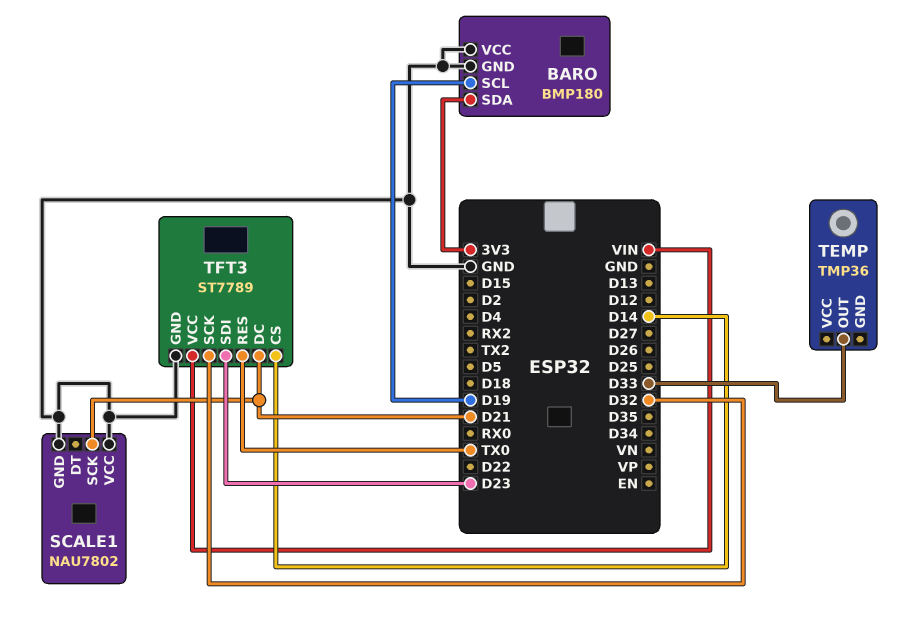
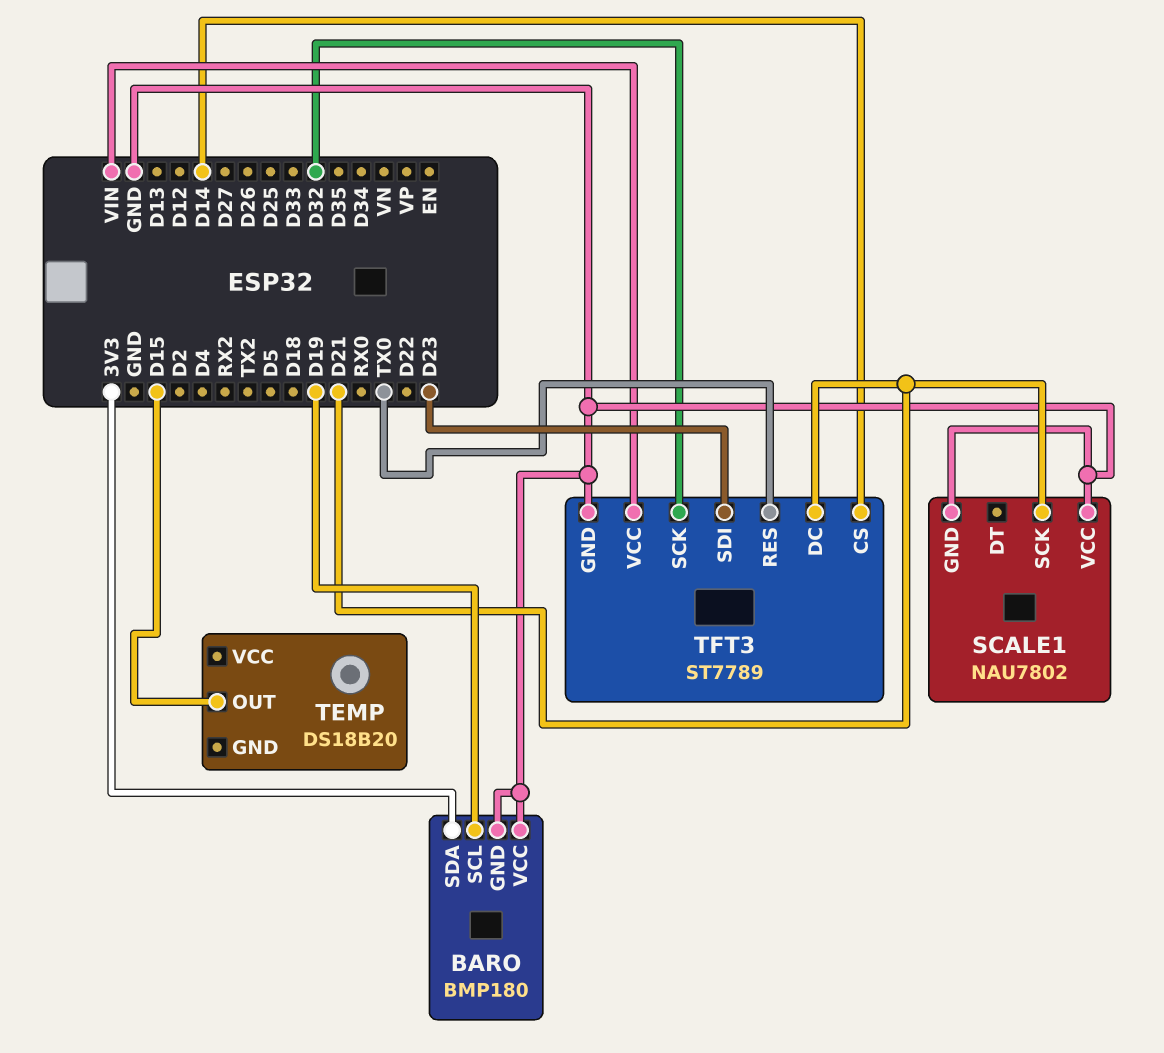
TEMP: TMP36 -> DS18B20
TEMP pin OUT: D33 -> D15

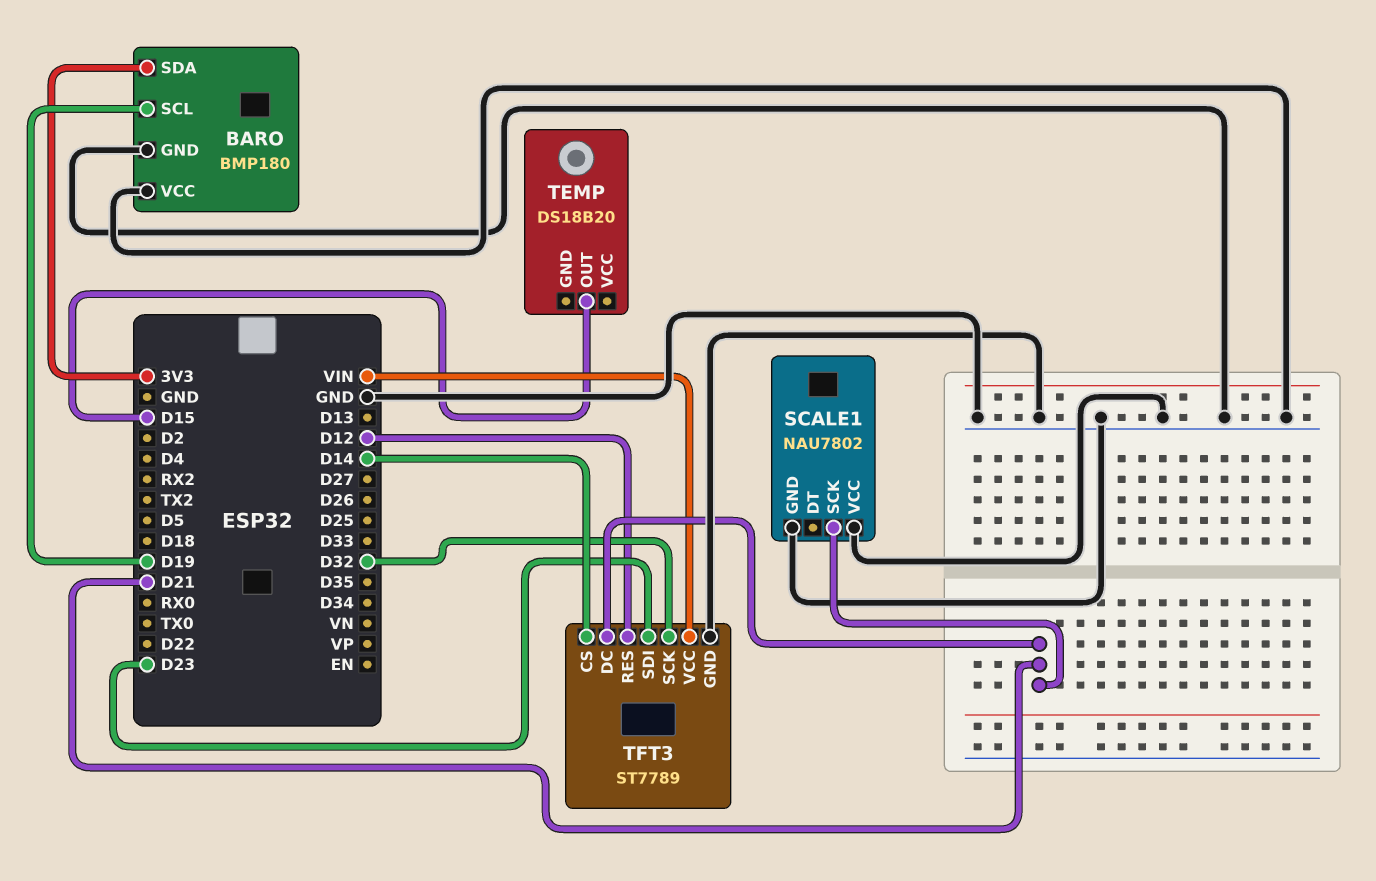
TFT3 pin RES: TX0 -> D12

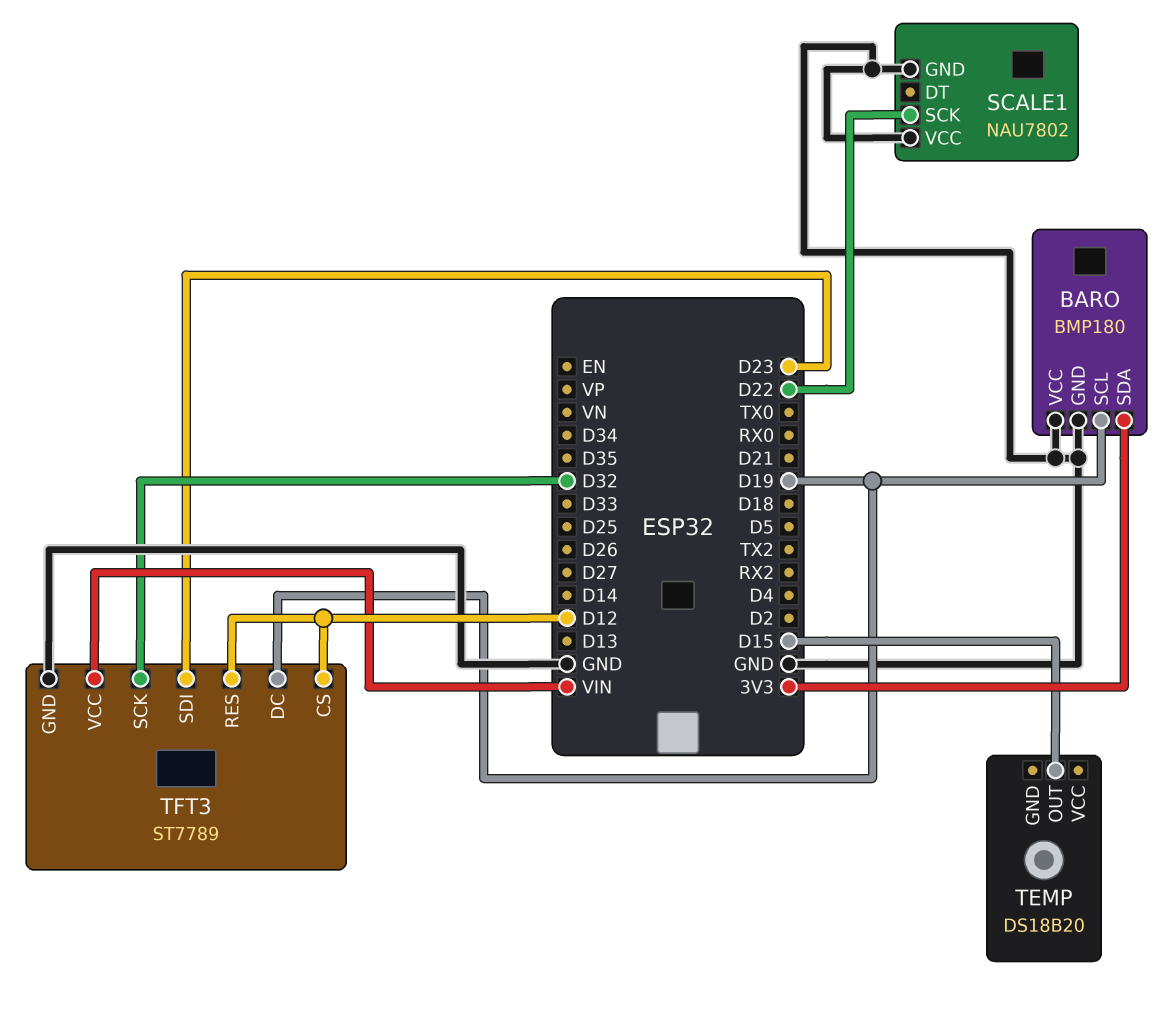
SCALE1 pin SCK: D21 -> D22
TFT3 pin CS: D14 -> D12
TFT3 pin DC: D21 -> D19

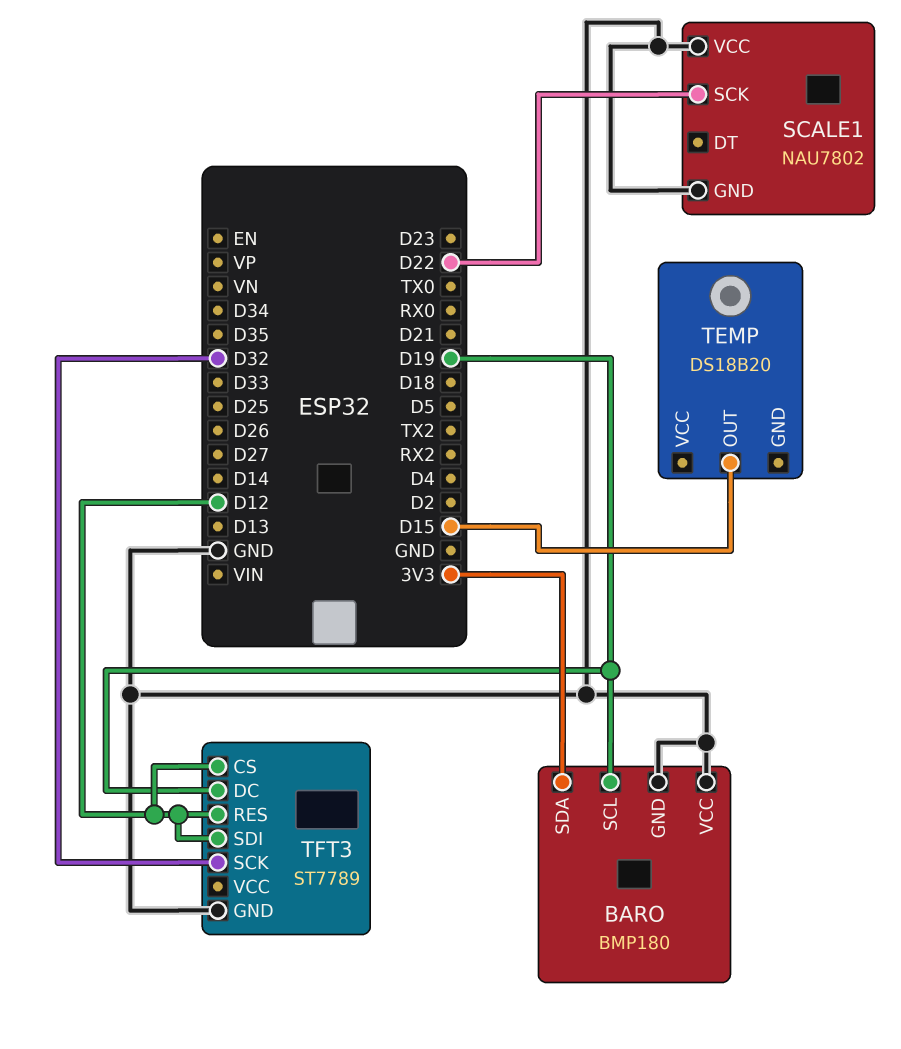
TFT3 pin SDI: D23 -> D12
TFT3 pin VCC: VIN -> none

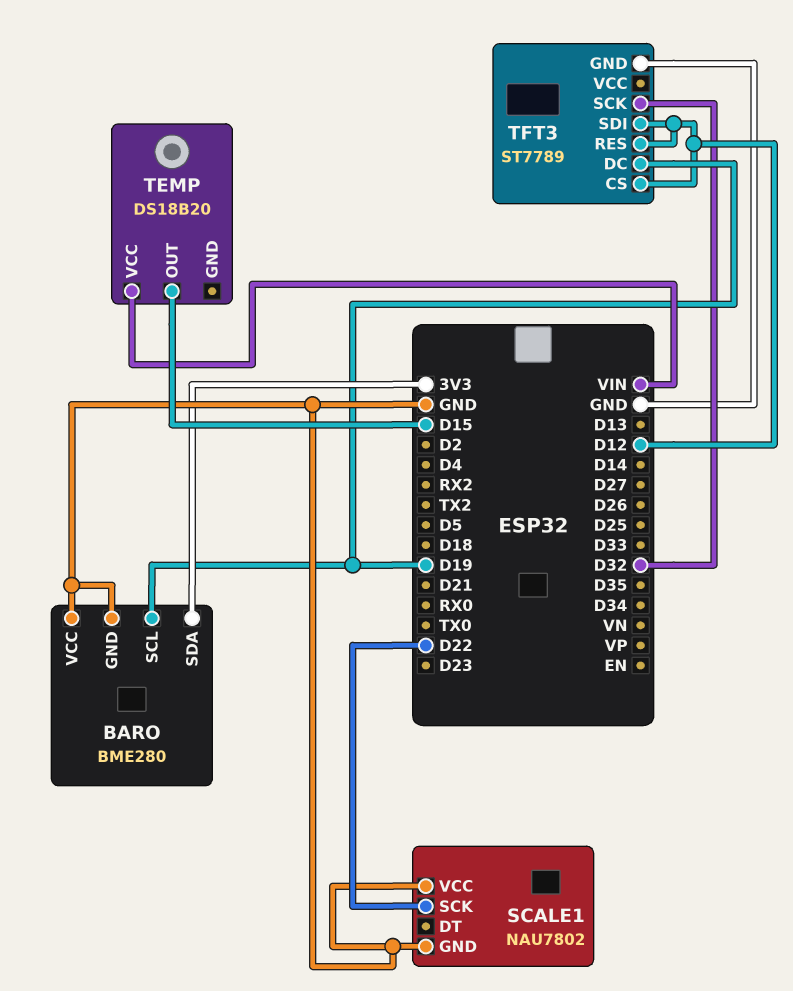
BARO: BMP180 -> BME280
TEMP pin VCC: none -> VIN

